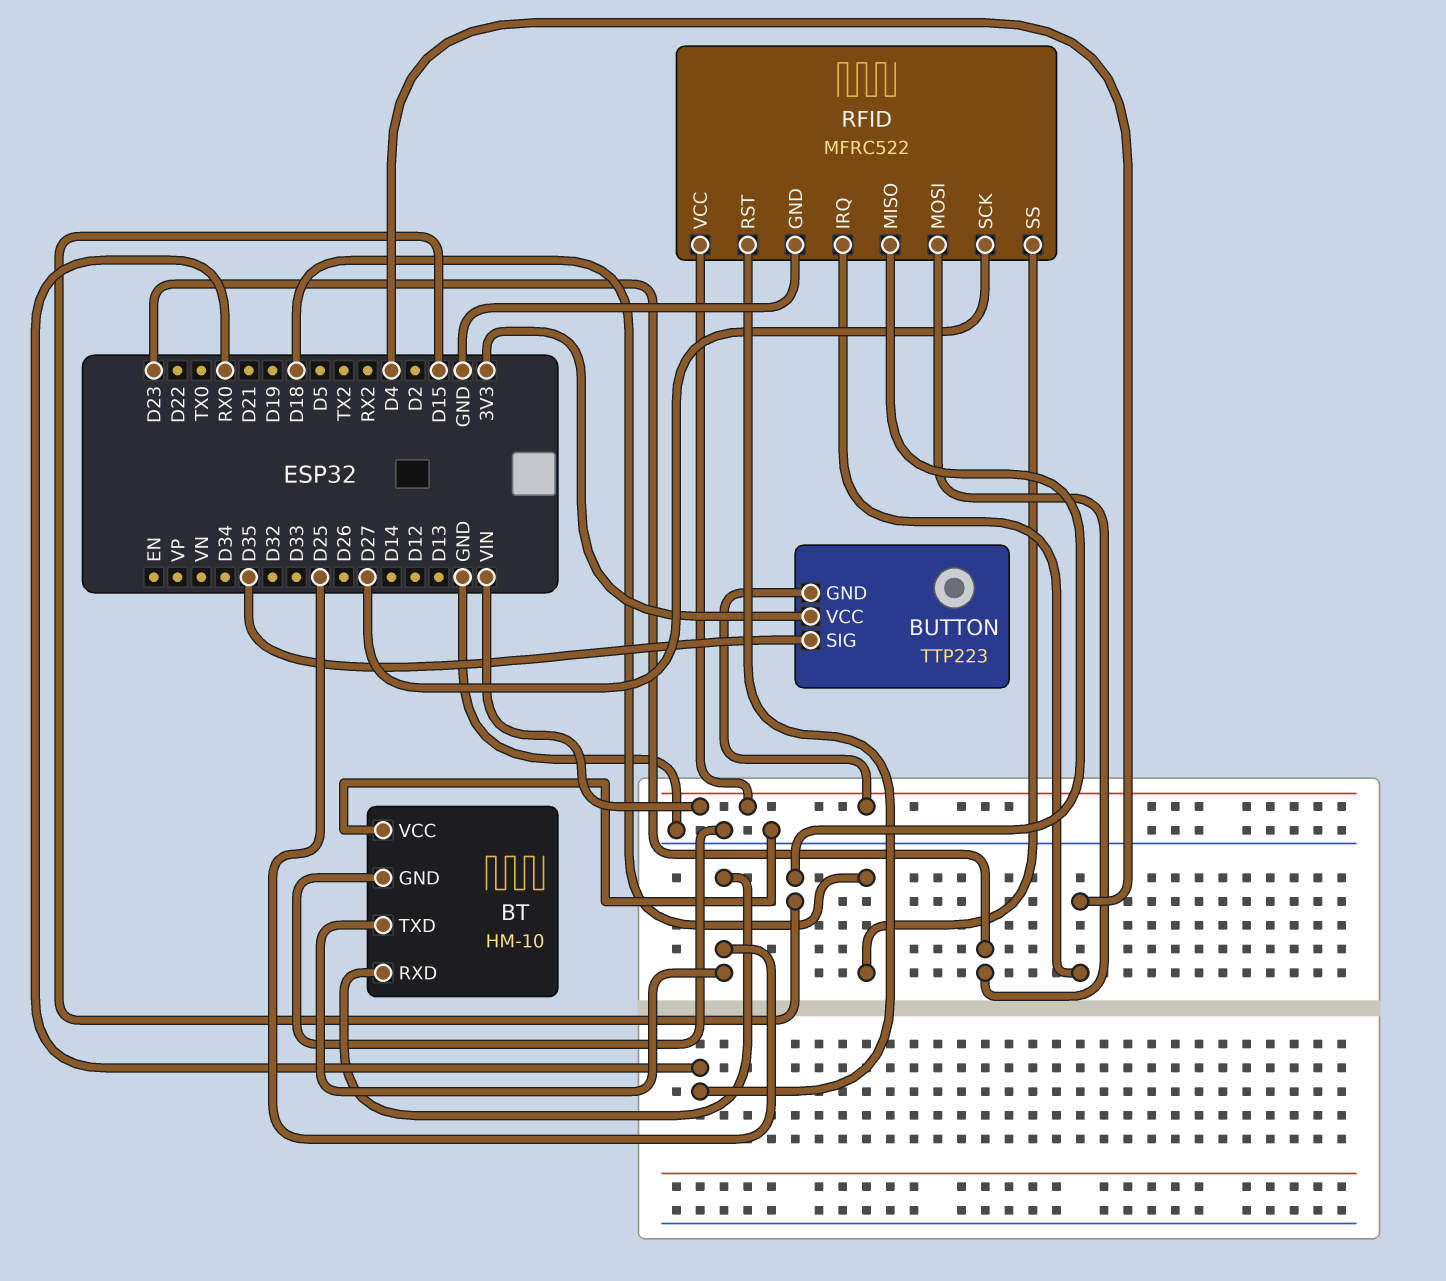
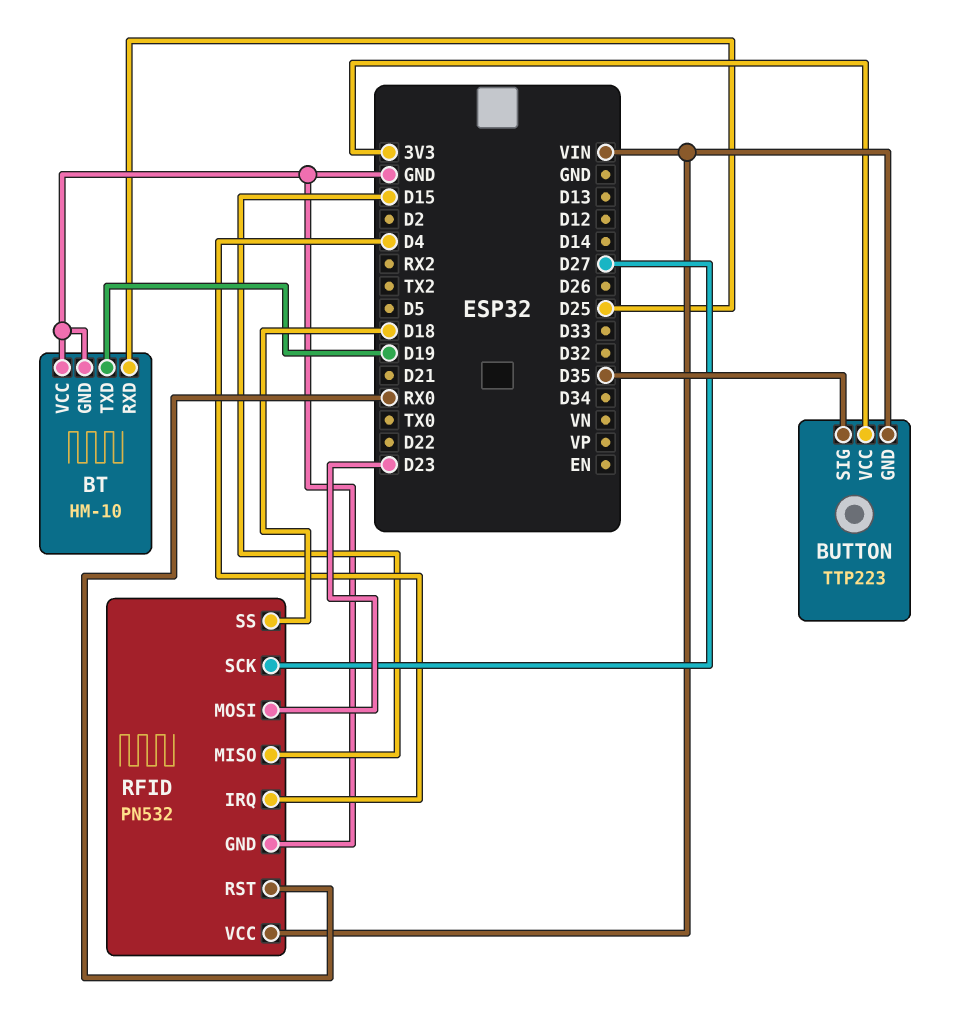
BT pin TXD: D25 -> D19
RFID: MFRC522 -> PN532

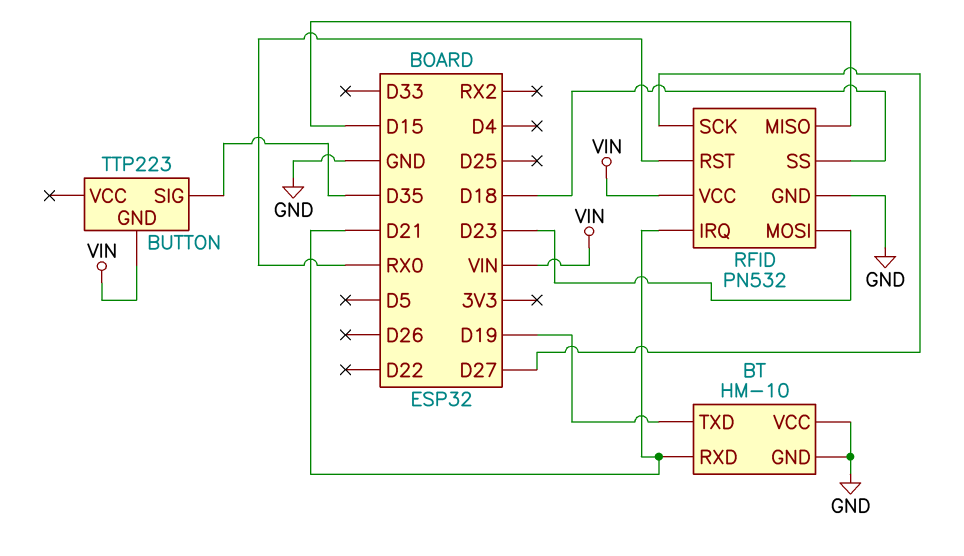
BT pin RXD: D25 -> D21
BUTTON pin VCC: 3V3 -> none
RFID pin IRQ: D4 -> D21

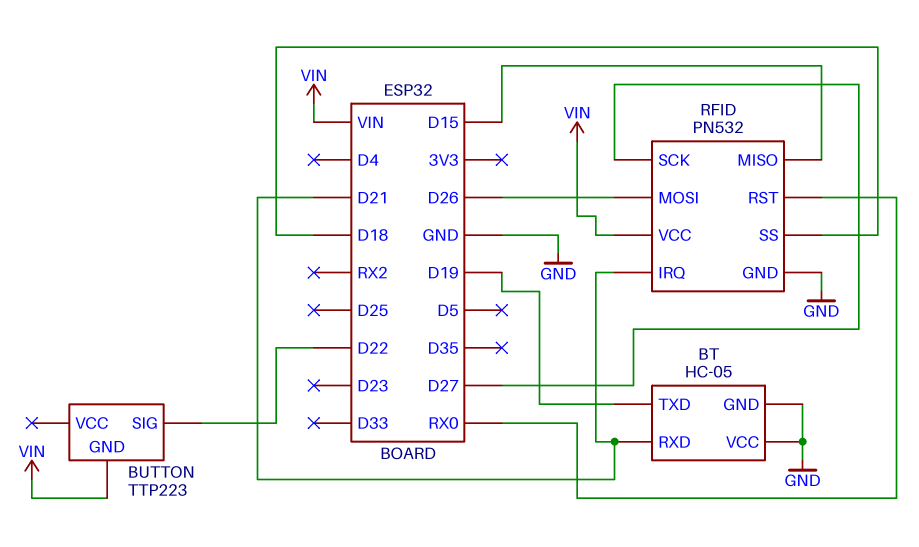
BT: HM-10 -> HC-05
BUTTON pin SIG: D35 -> D22
RFID pin MOSI: D23 -> D26

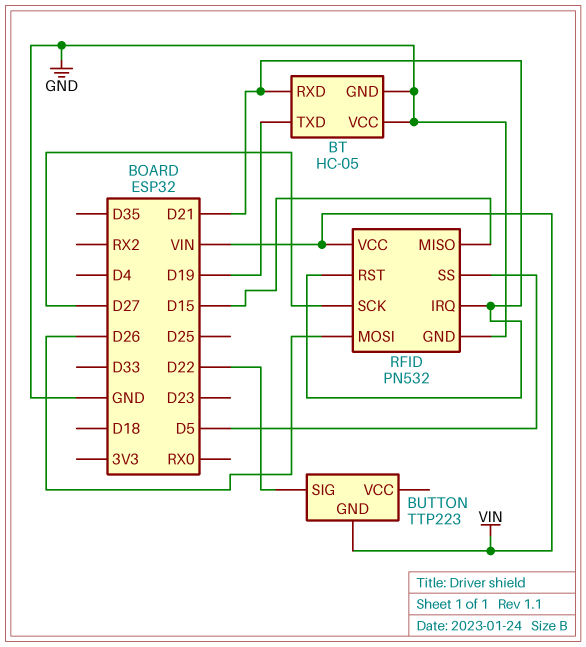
RFID pin RST: RX0 -> D21
RFID pin SS: D18 -> D5

